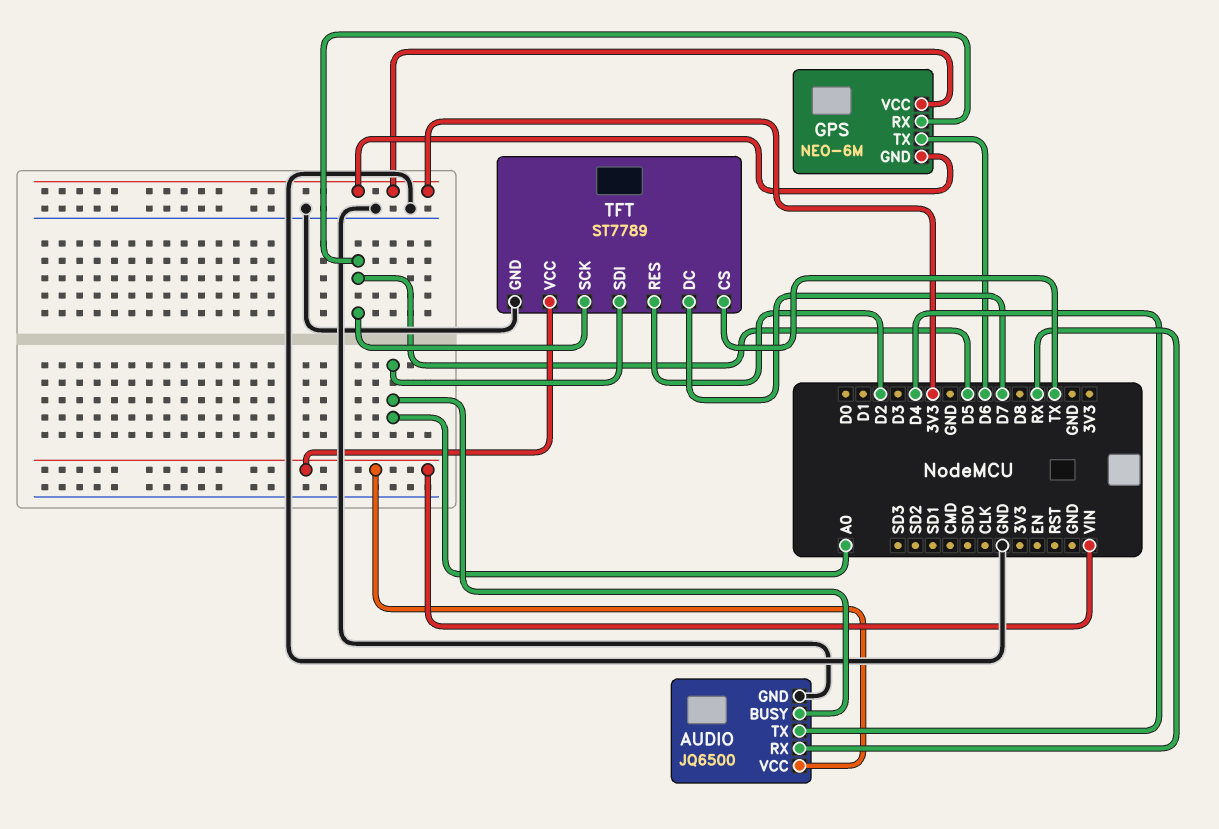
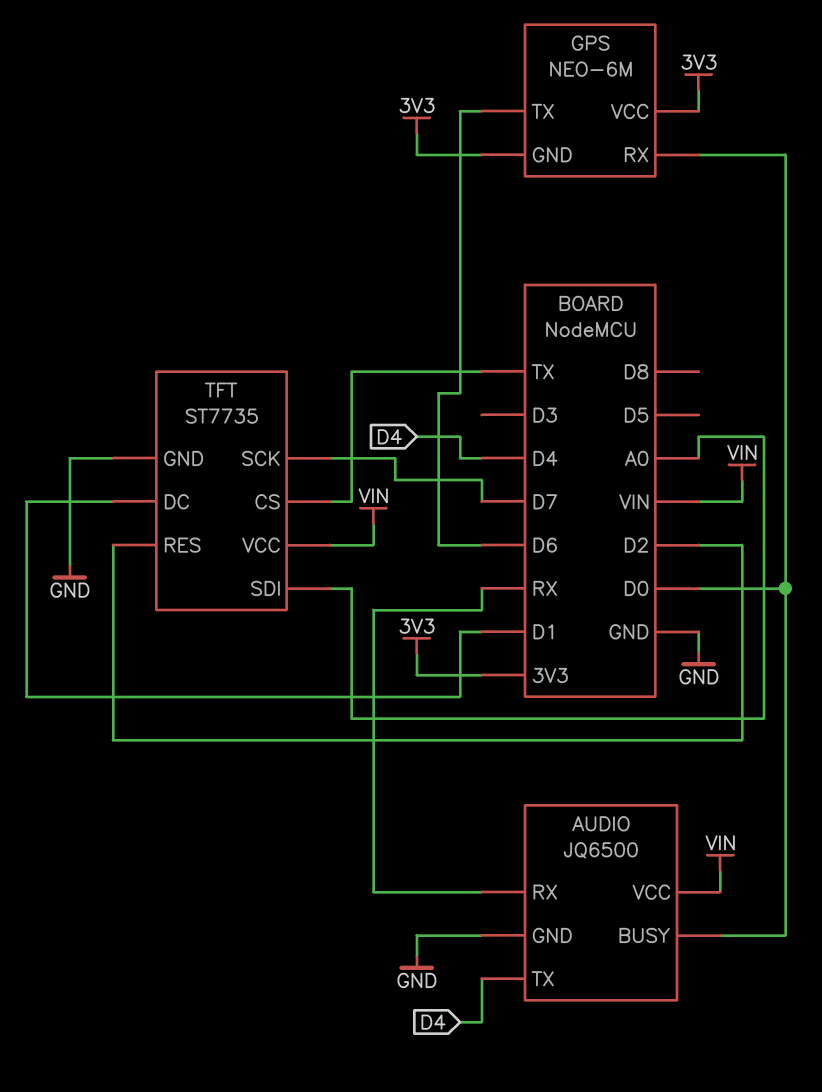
AUDIO pin BUSY: A0 -> D0
GPS pin RX: D5 -> D0
TFT: ST7789 -> ST7735
TFT pin DC: D7 -> D1
TFT pin SCK: D5 -> D7

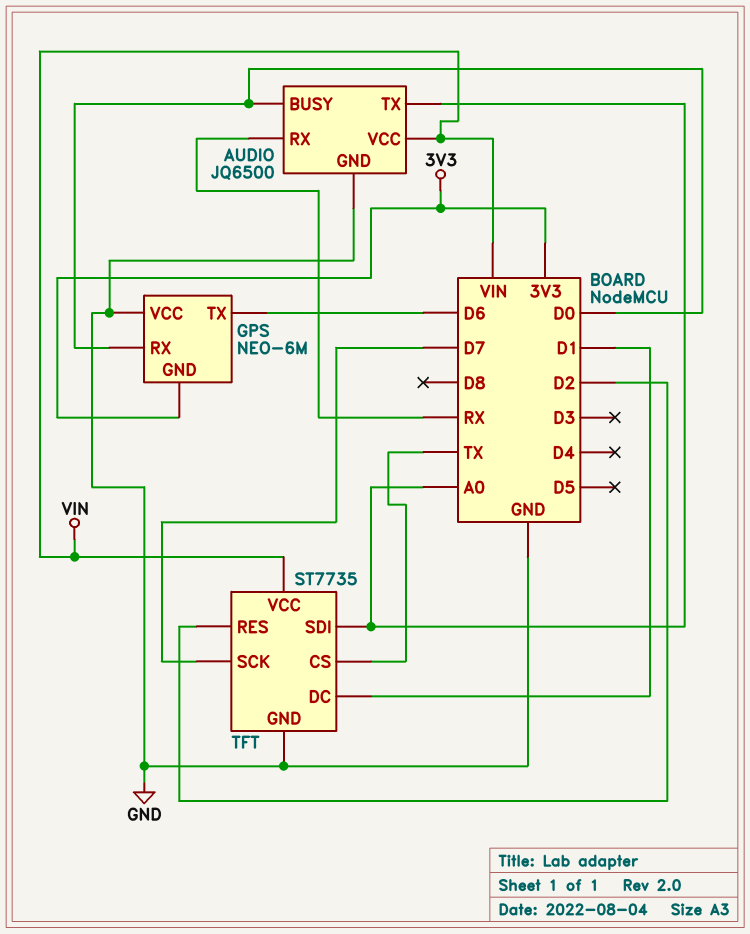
AUDIO pin TX: D4 -> A0
GPS pin VCC: 3V3 -> GND

